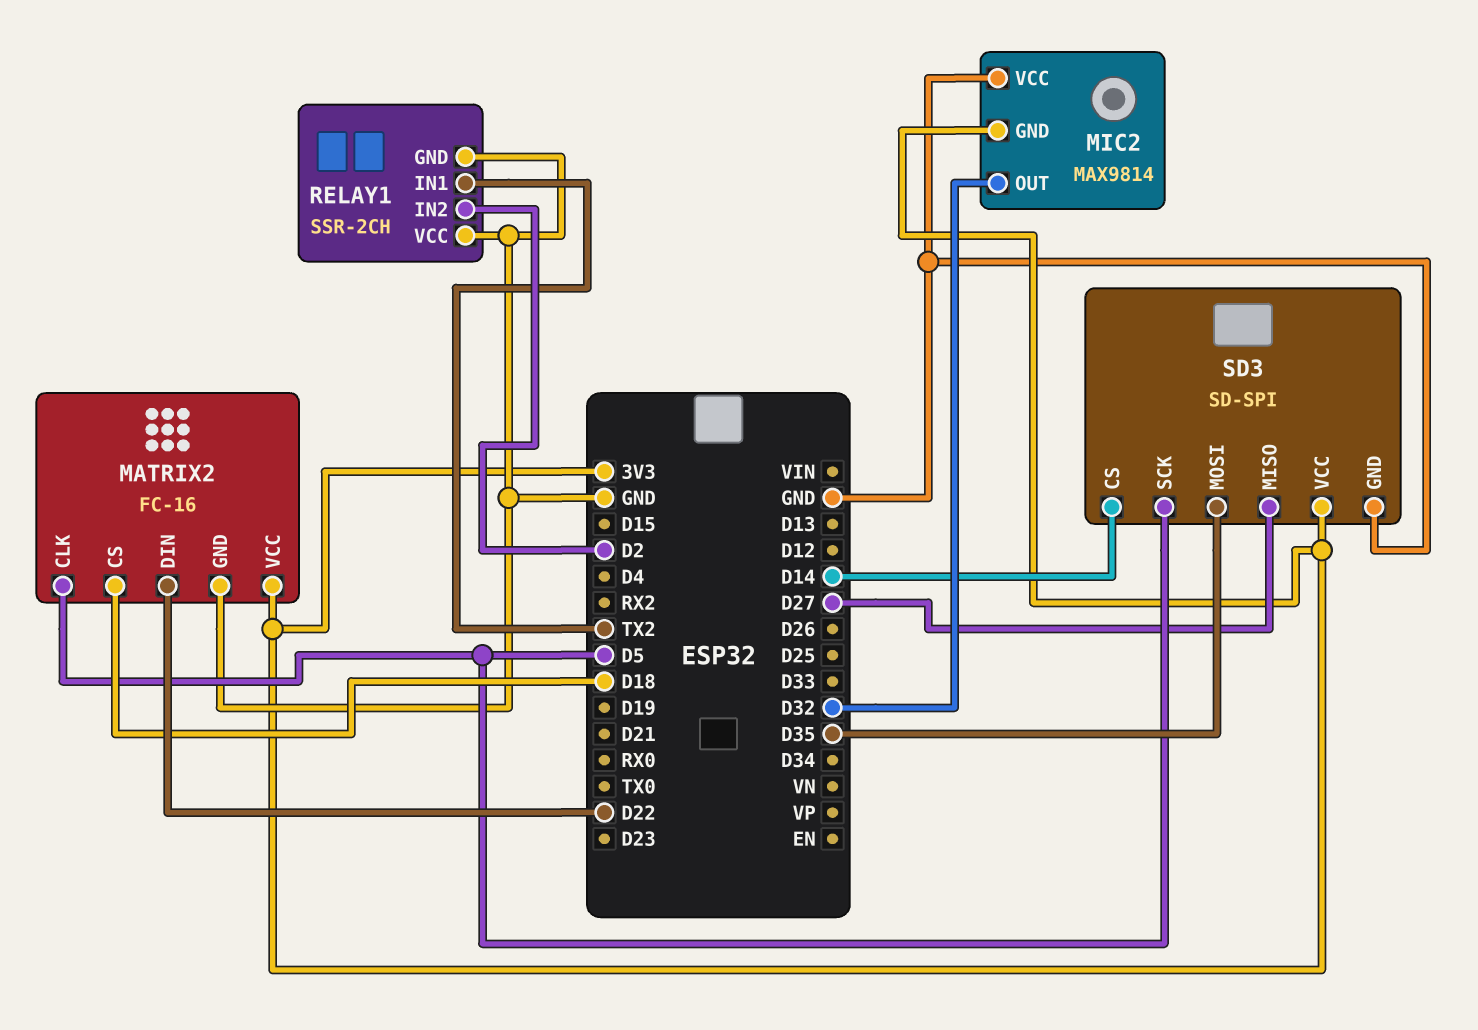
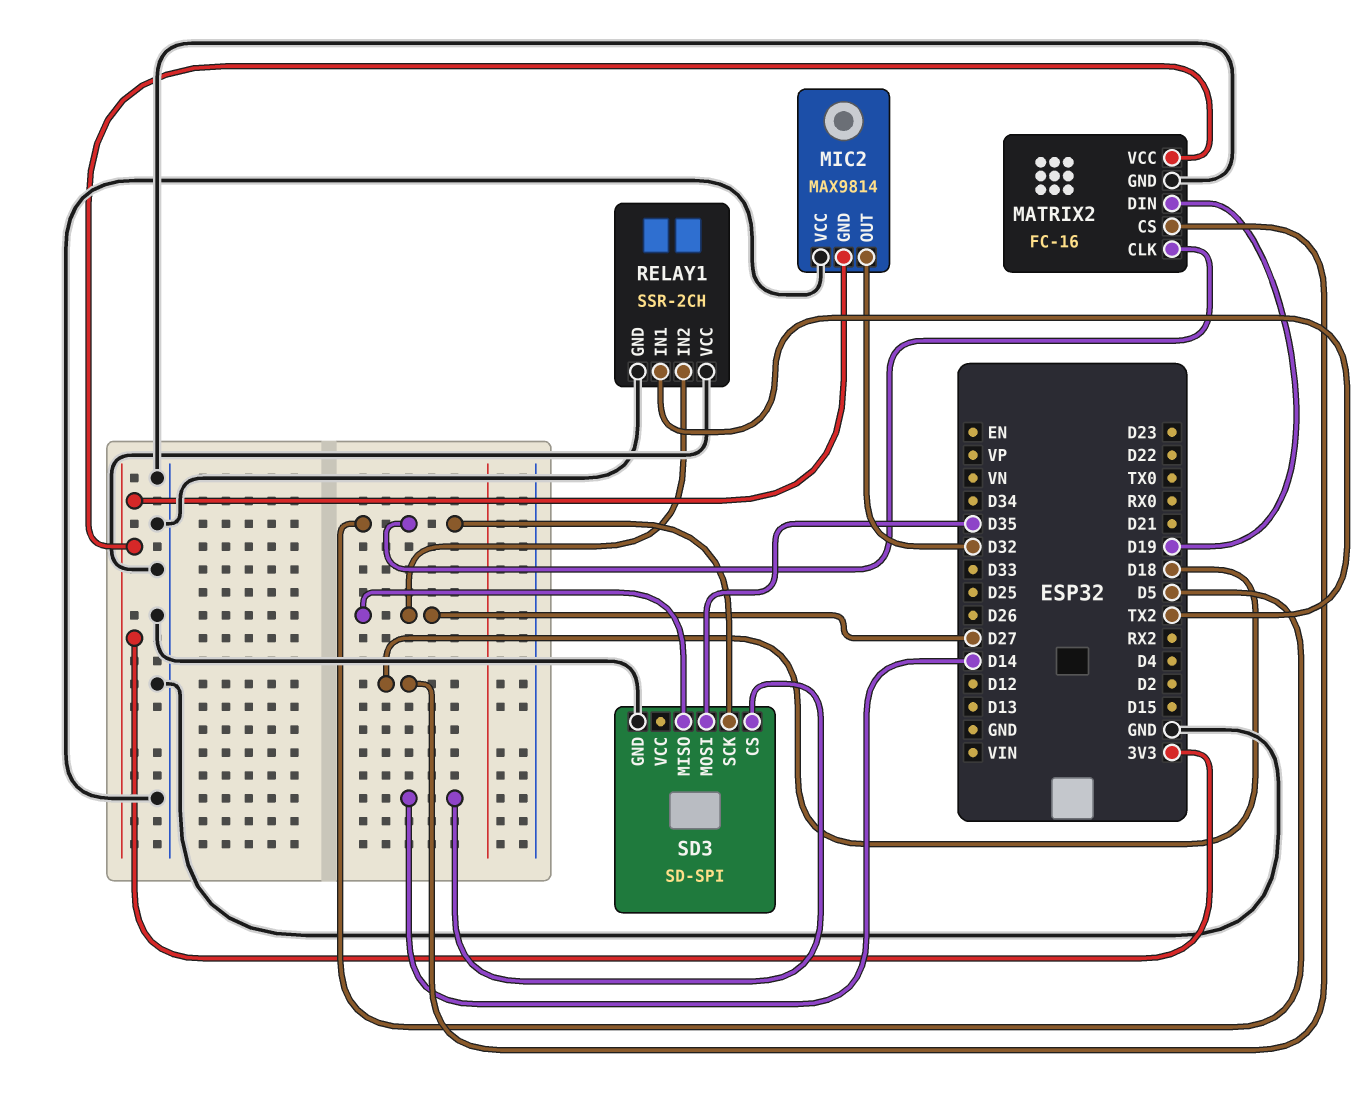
MATRIX2 pin DIN: D22 -> D19
RELAY1 pin IN2: D2 -> D27
SD3 pin VCC: 3V3 -> none

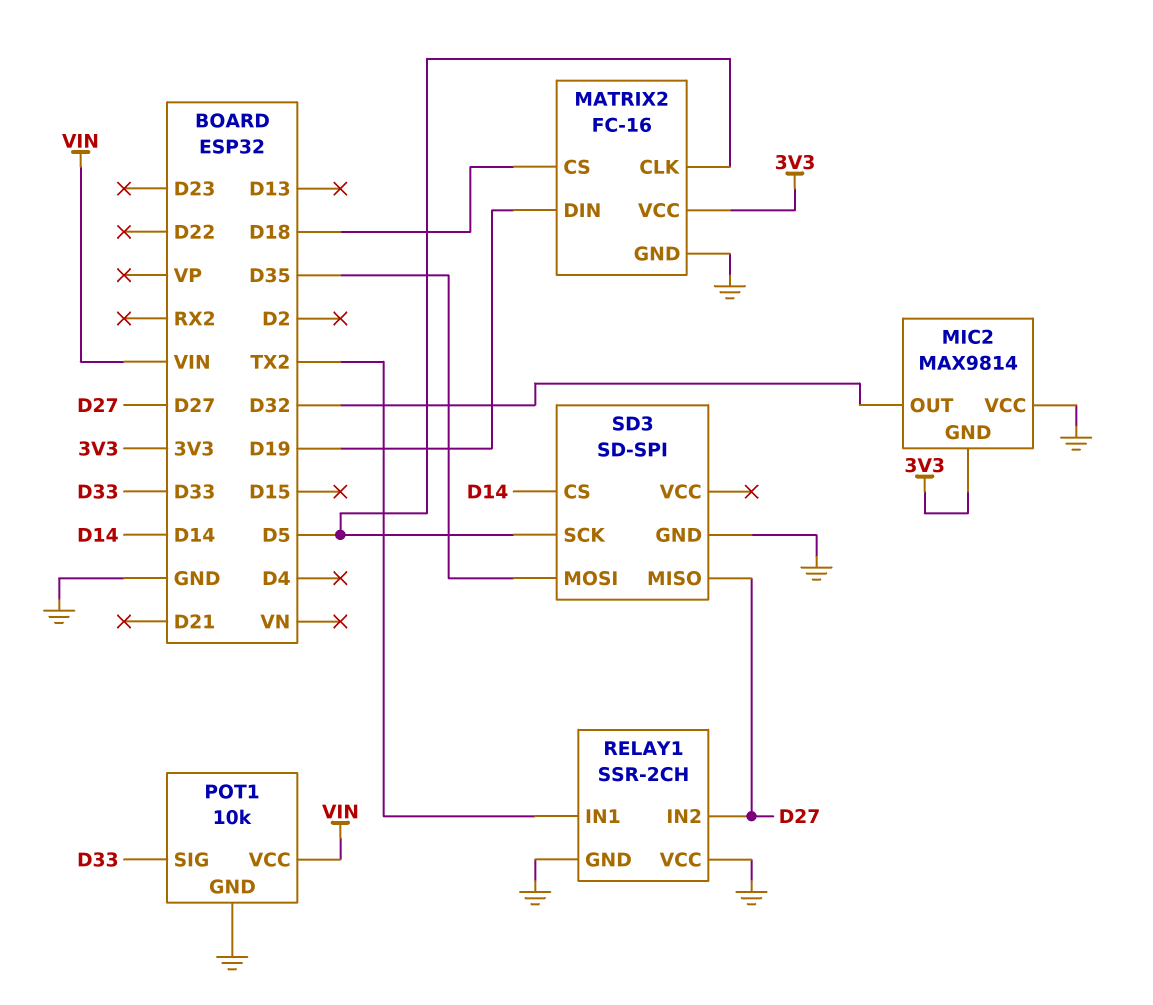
POT1: none -> 10k
POT1 pin GND: none -> GND
POT1 pin SIG: none -> D33
POT1 pin VCC: none -> VIN

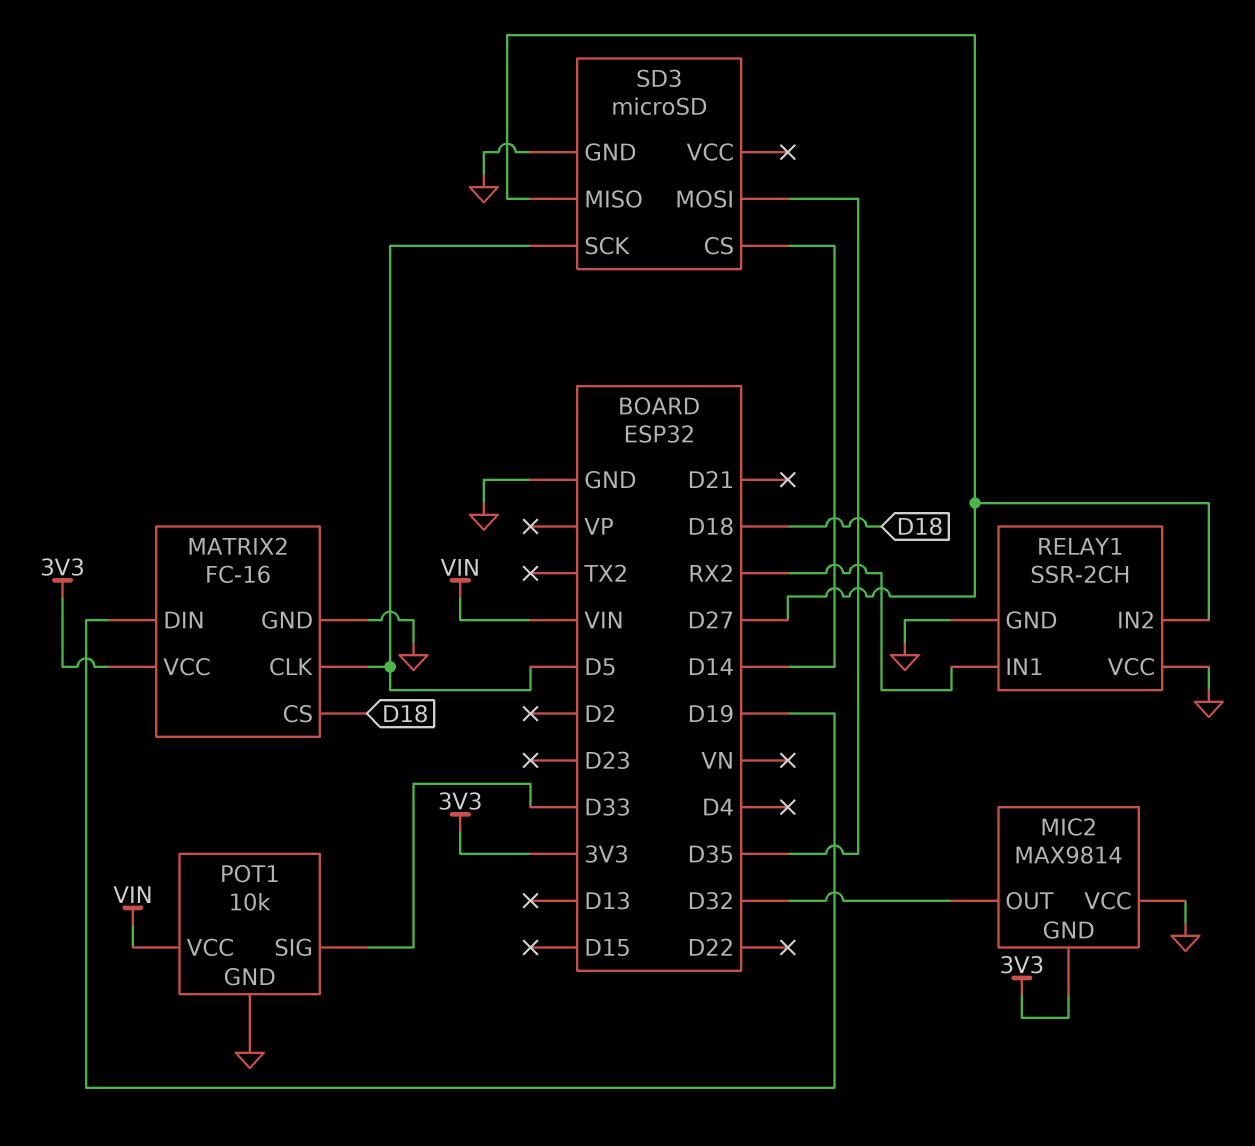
RELAY1 pin IN1: TX2 -> RX2
SD3: SD-SPI -> microSD

